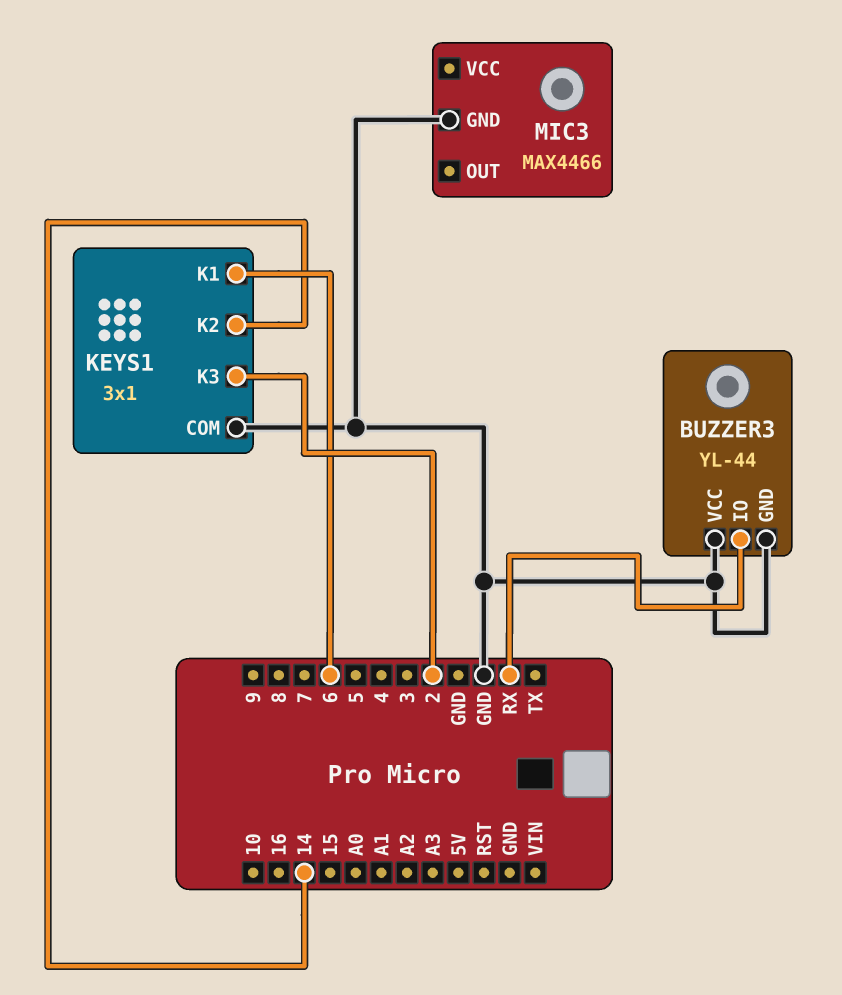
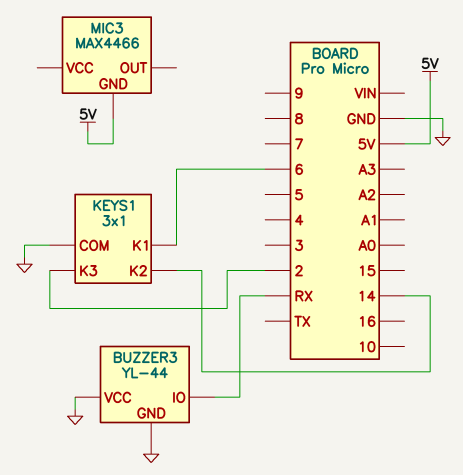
MIC3 pin GND: GND -> 5V

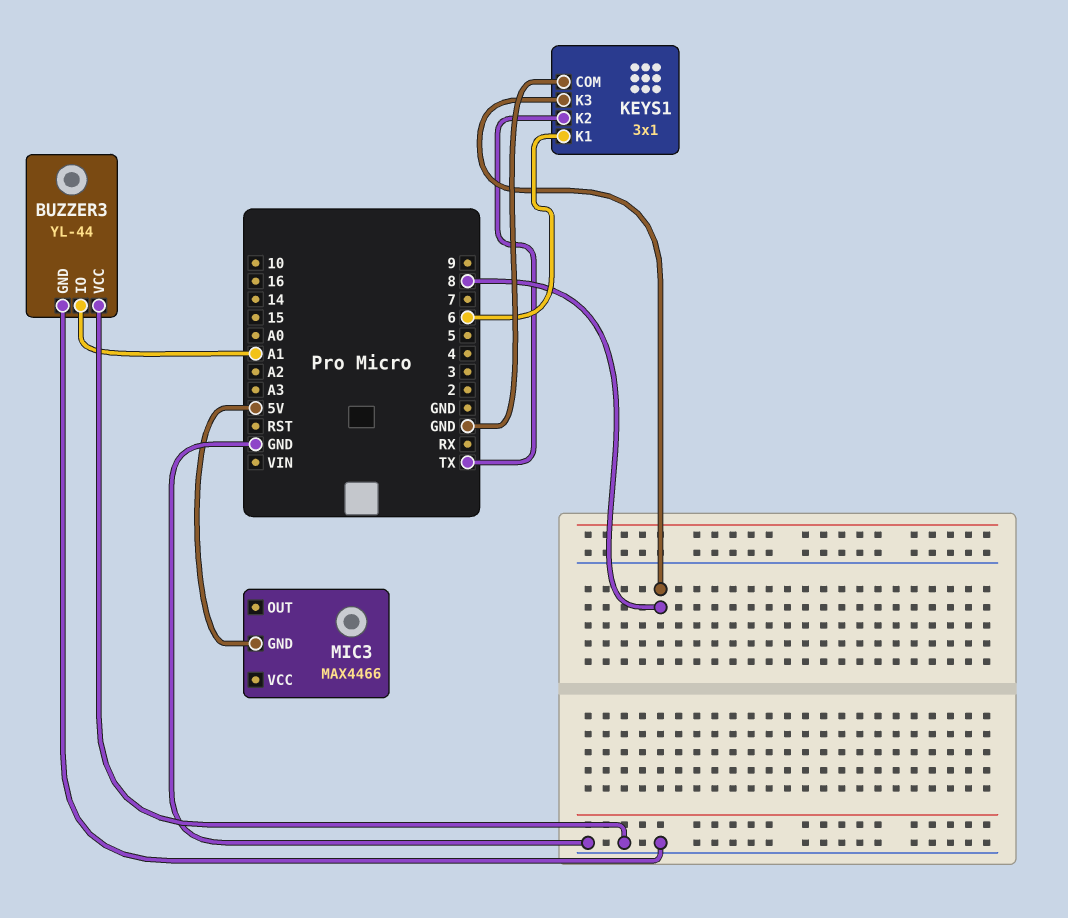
BUZZER3 pin IO: RX -> A1
KEYS1 pin K2: 14 -> TX
KEYS1 pin K3: 2 -> 8

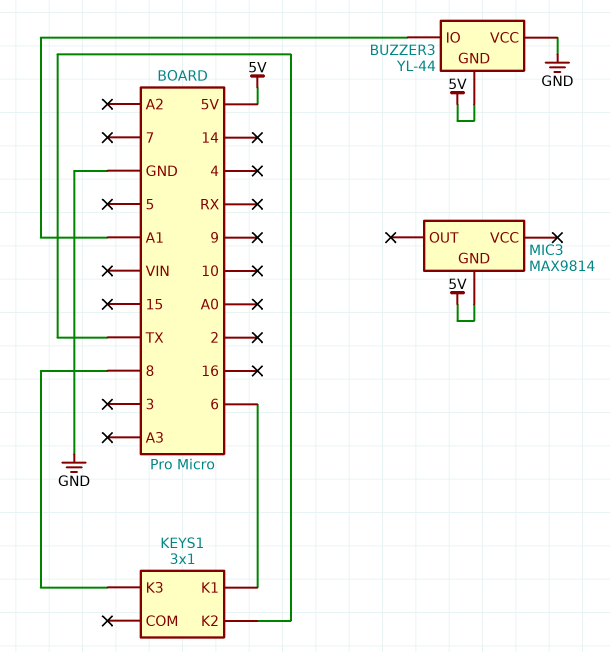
BUZZER3 pin GND: GND -> 5V
KEYS1 pin COM: GND -> none
MIC3: MAX4466 -> MAX9814

